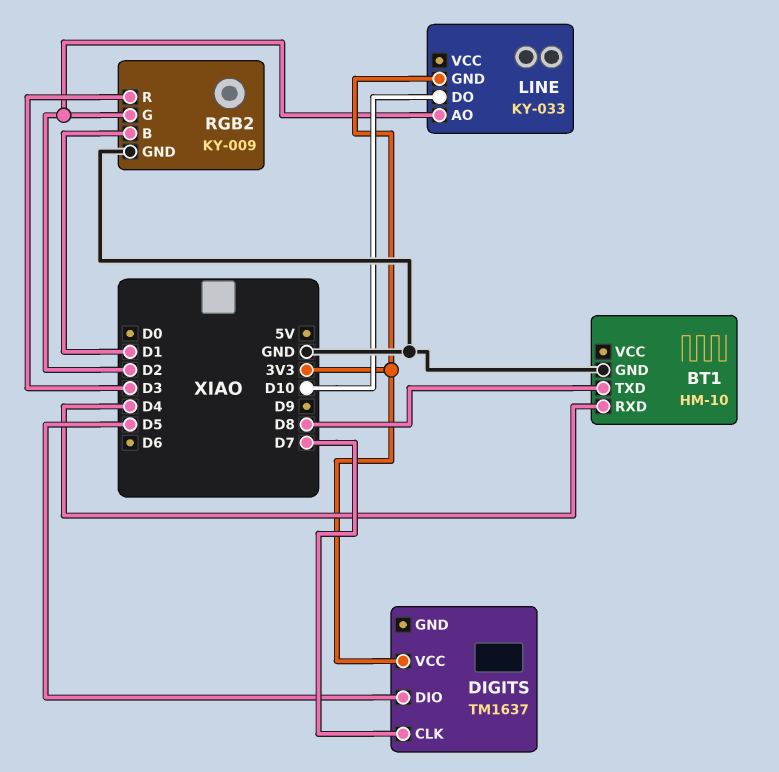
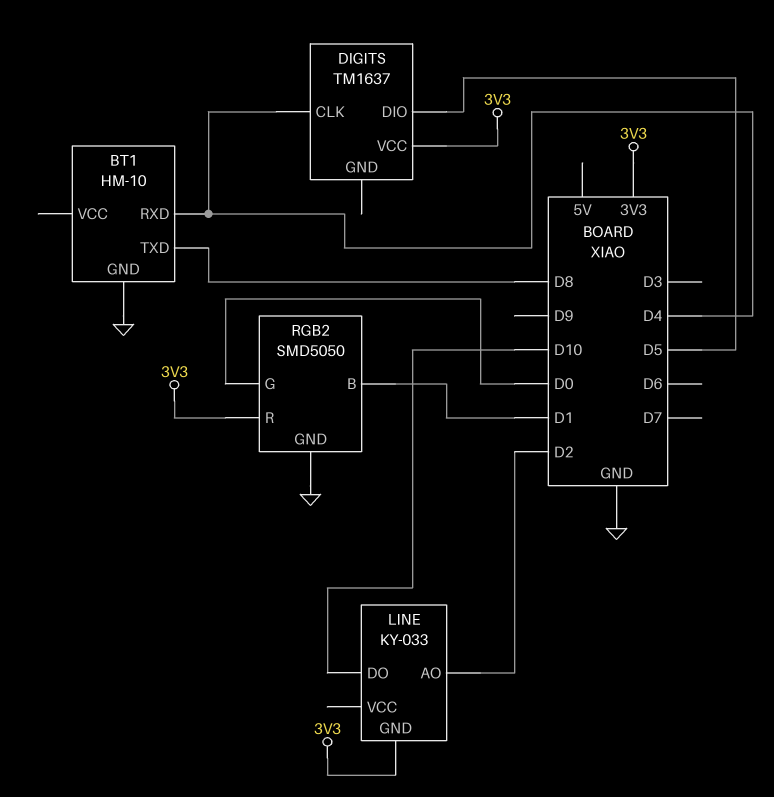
DIGITS pin CLK: D7 -> D4
RGB2: KY-009 -> SMD5050
RGB2 pin G: D2 -> D0
RGB2 pin R: D3 -> 3V3

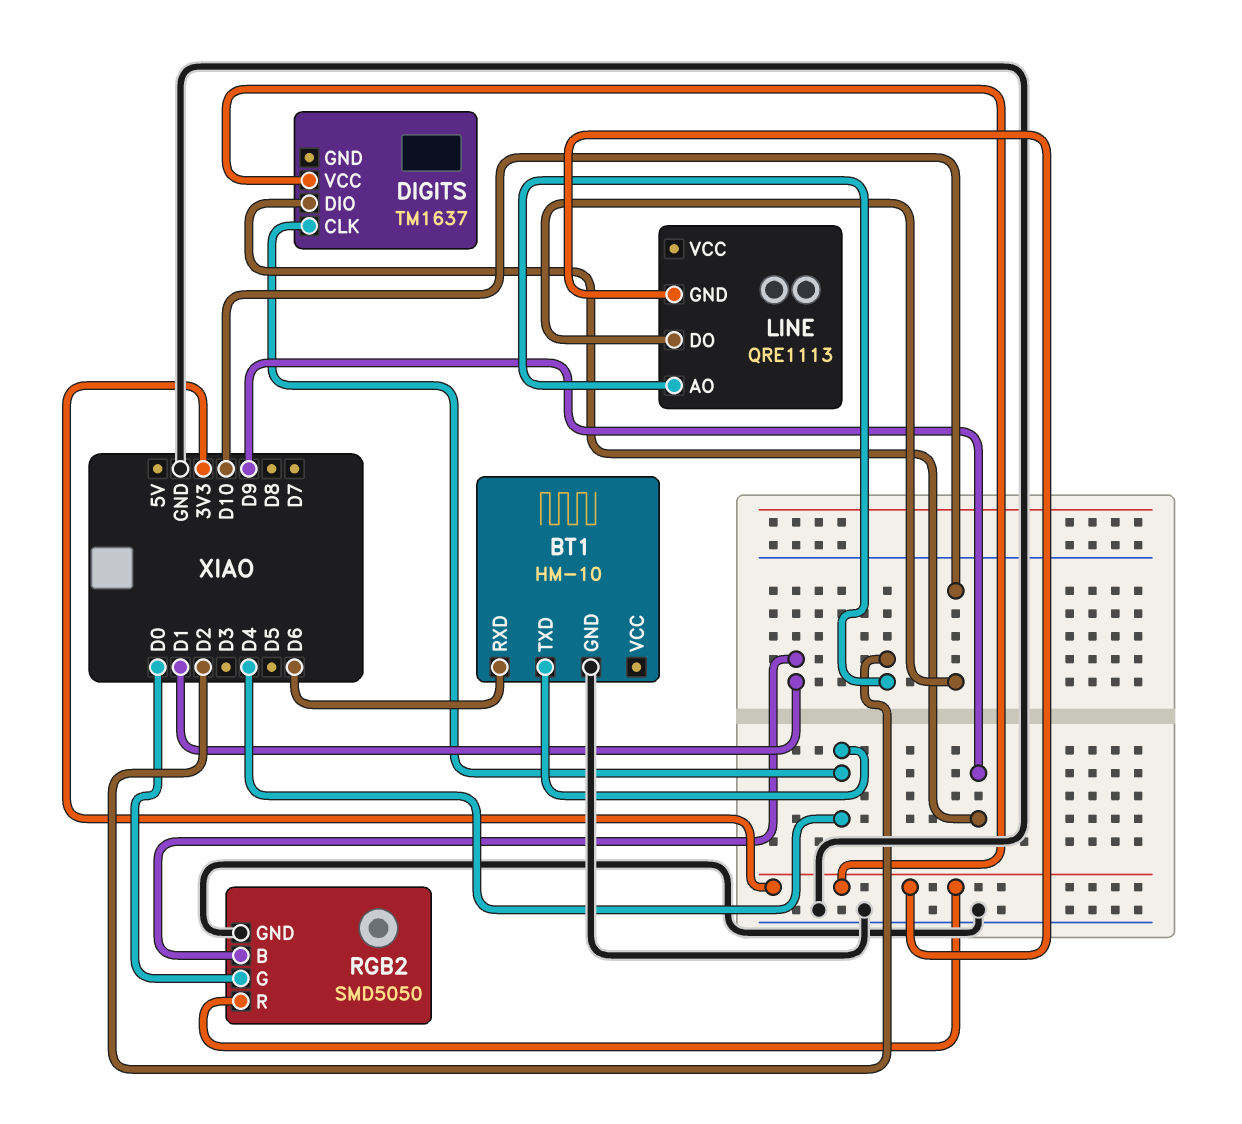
BT1 pin RXD: D4 -> D6
BT1 pin TXD: D8 -> D4
DIGITS pin DIO: D5 -> D9
LINE: KY-033 -> QRE1113

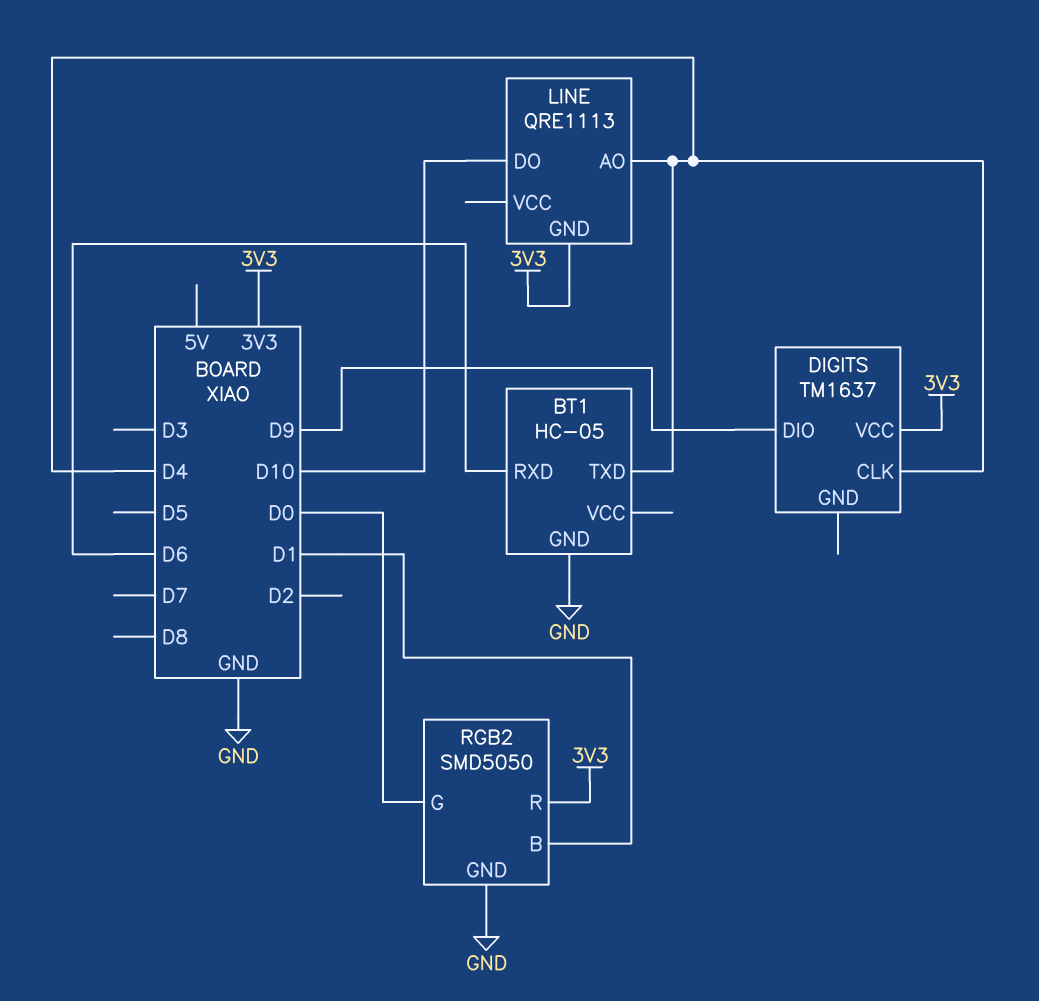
BT1: HM-10 -> HC-05
LINE pin AO: D2 -> D4

